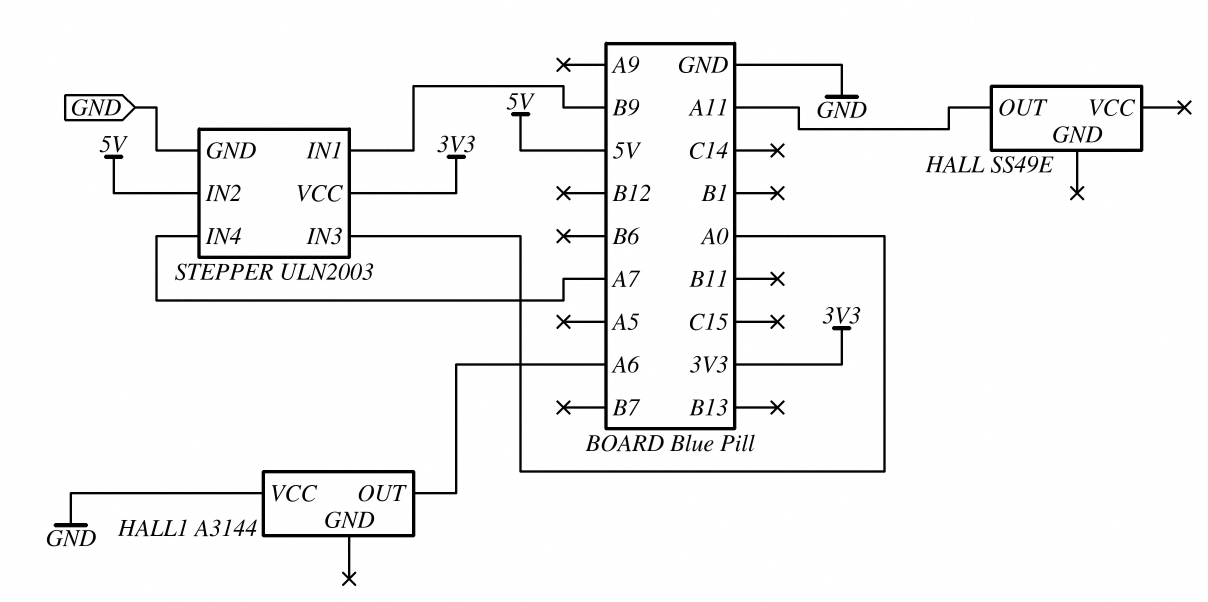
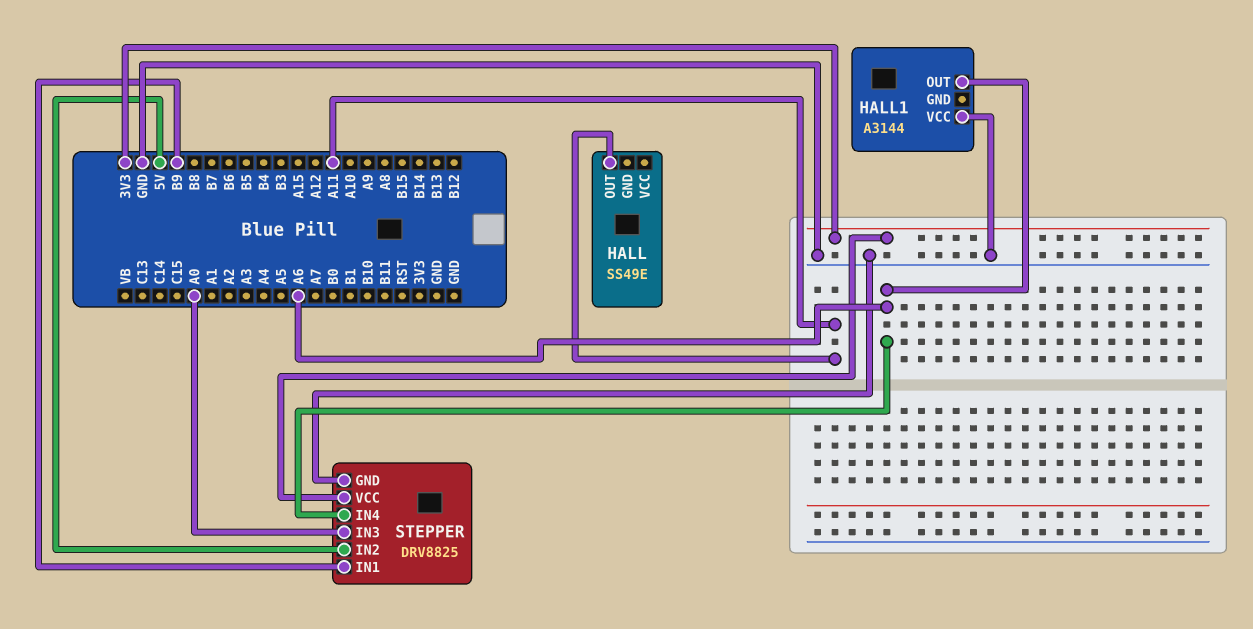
STEPPER: ULN2003 -> DRV8825
STEPPER pin IN4: A7 -> A6

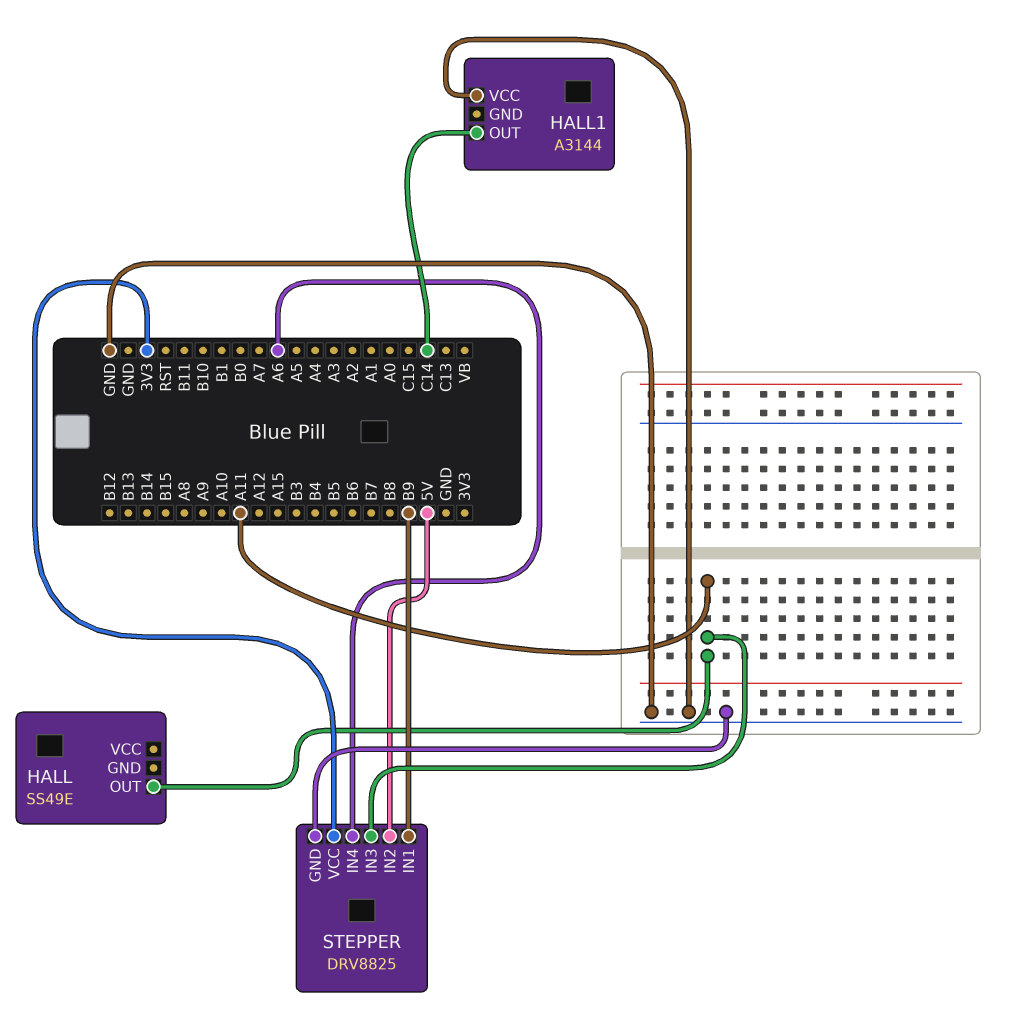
HALL1 pin OUT: A6 -> C14
STEPPER pin IN3: A0 -> A11

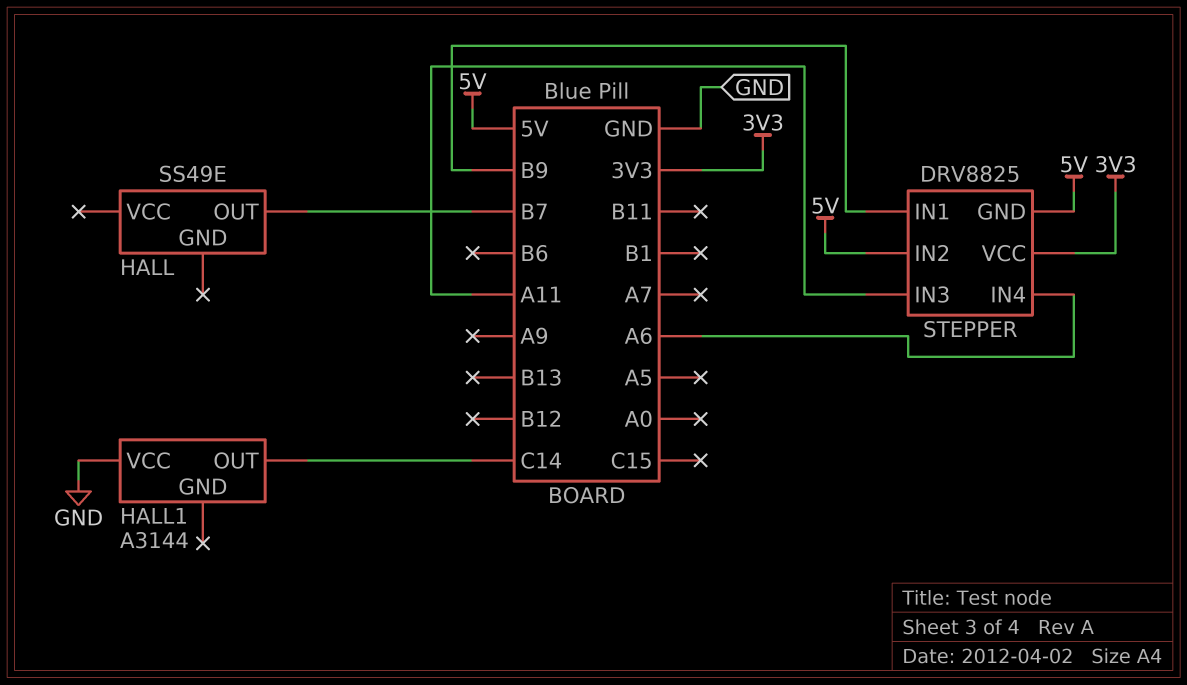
HALL pin OUT: A11 -> B7
STEPPER pin GND: GND -> 5V

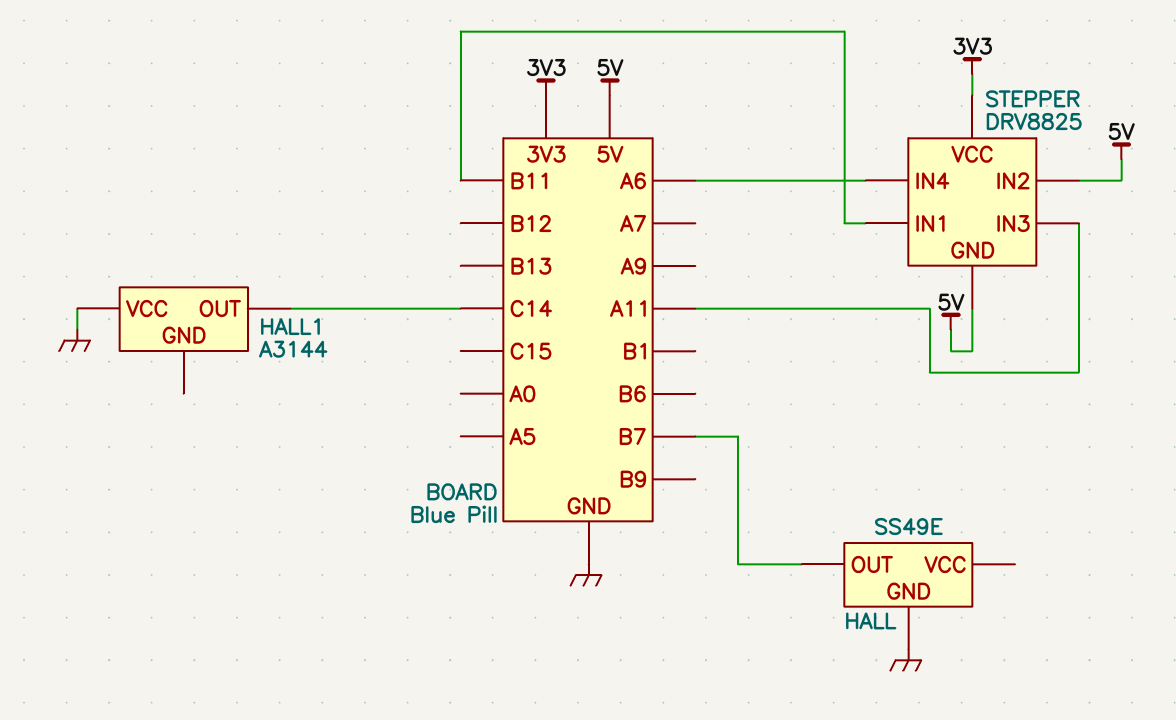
HALL pin GND: none -> GND
STEPPER pin IN1: B9 -> B11

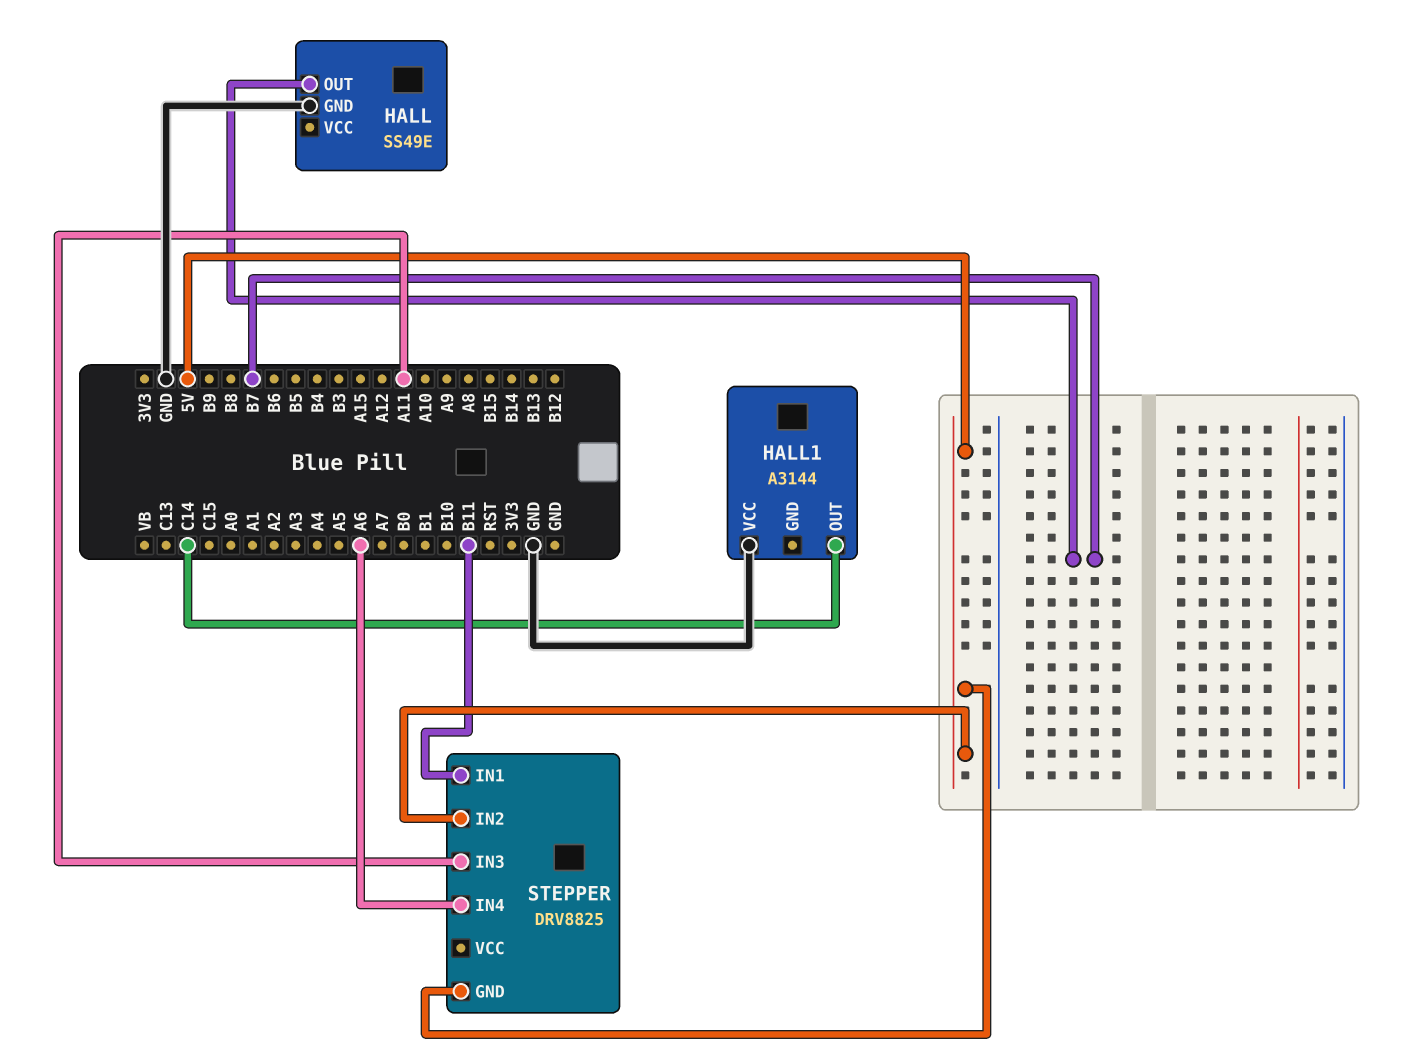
STEPPER pin VCC: 3V3 -> none

